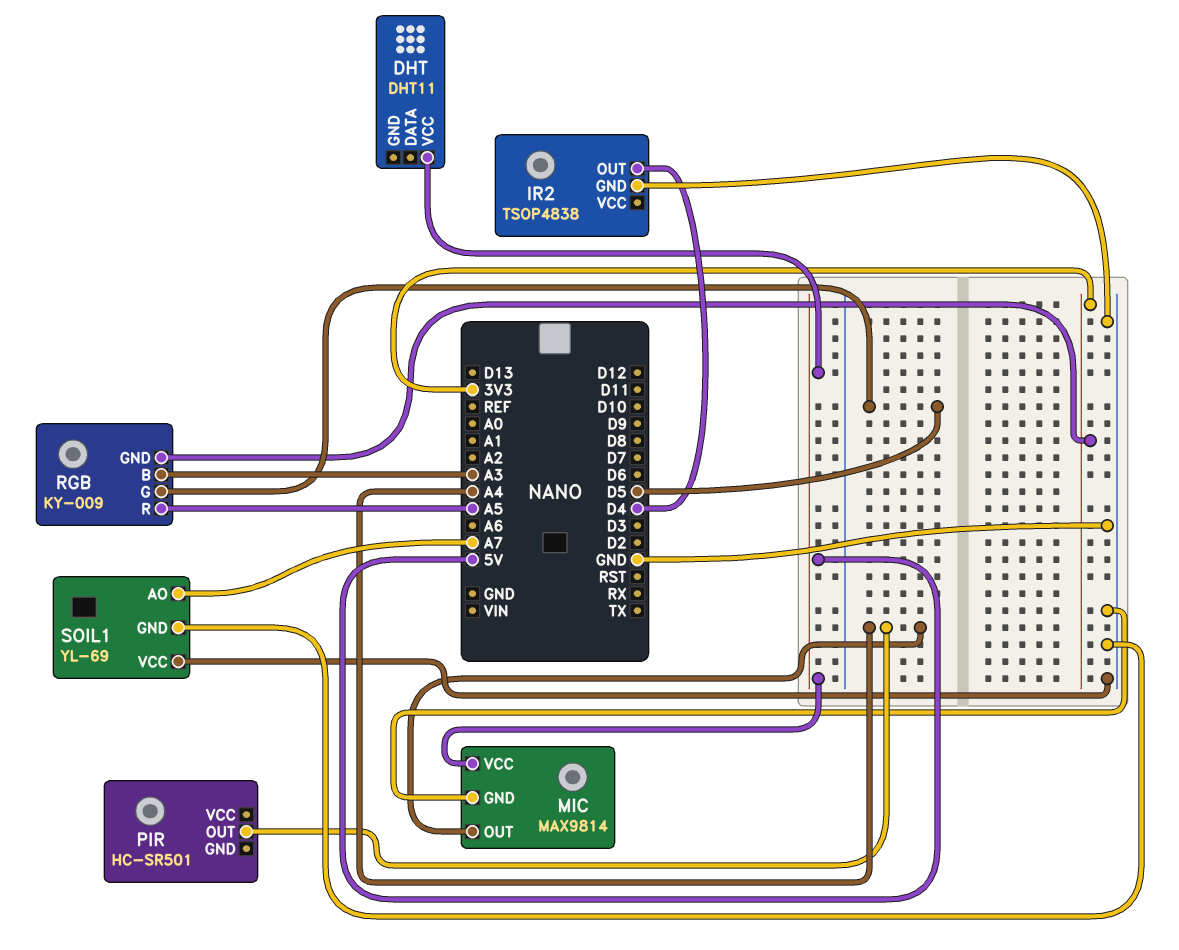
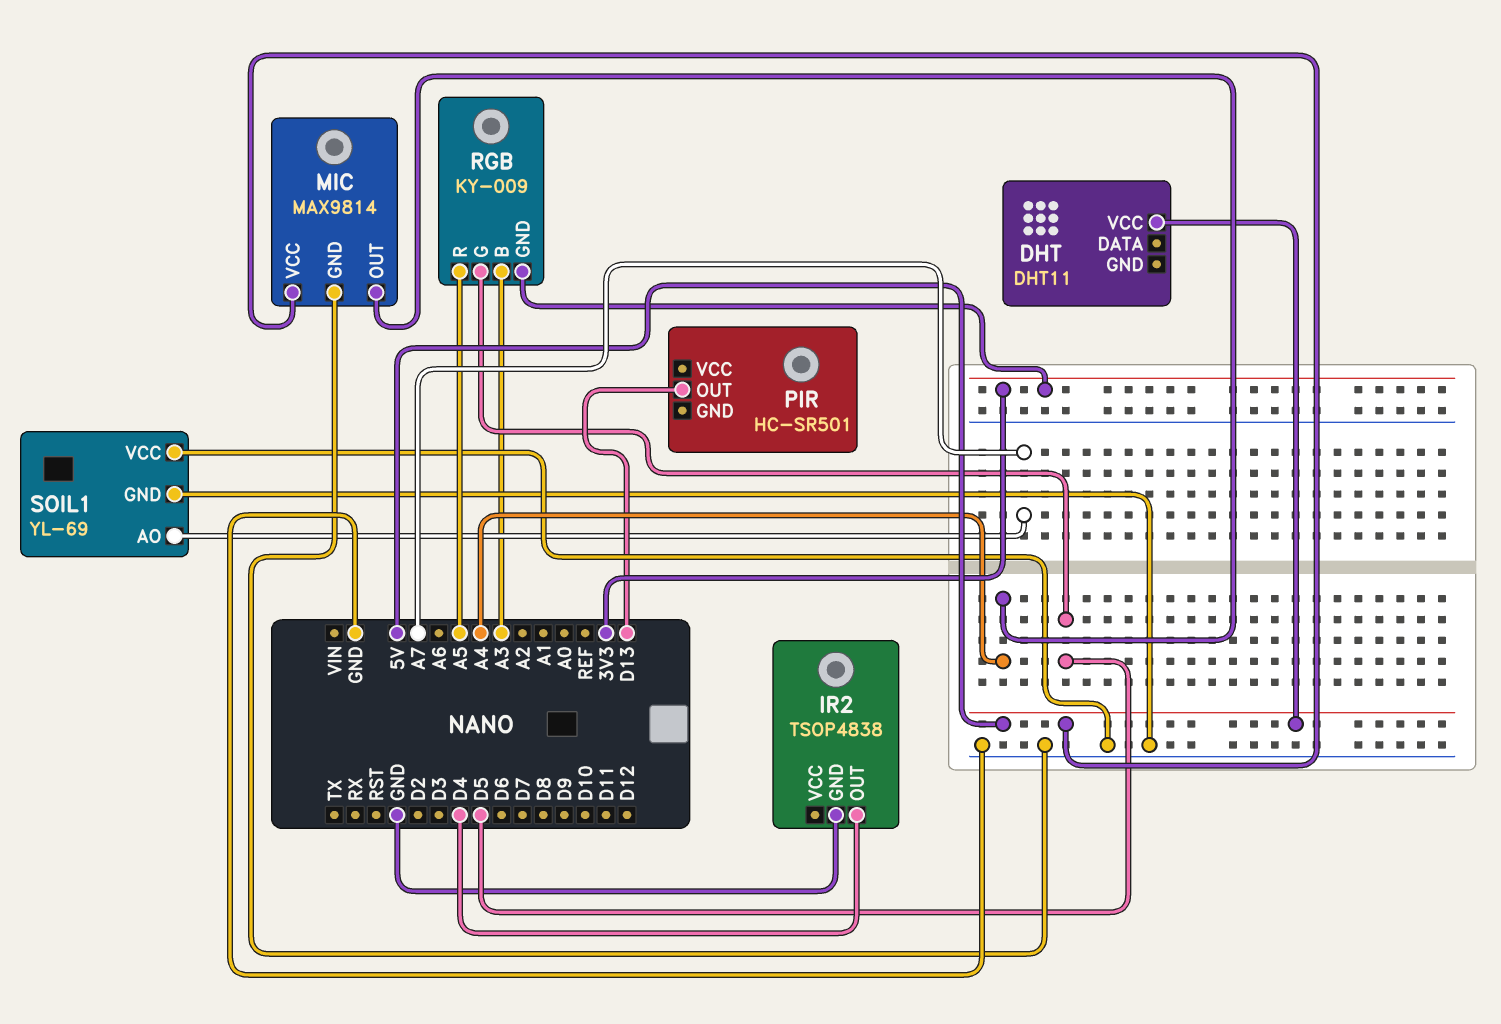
PIR pin OUT: A4 -> D13

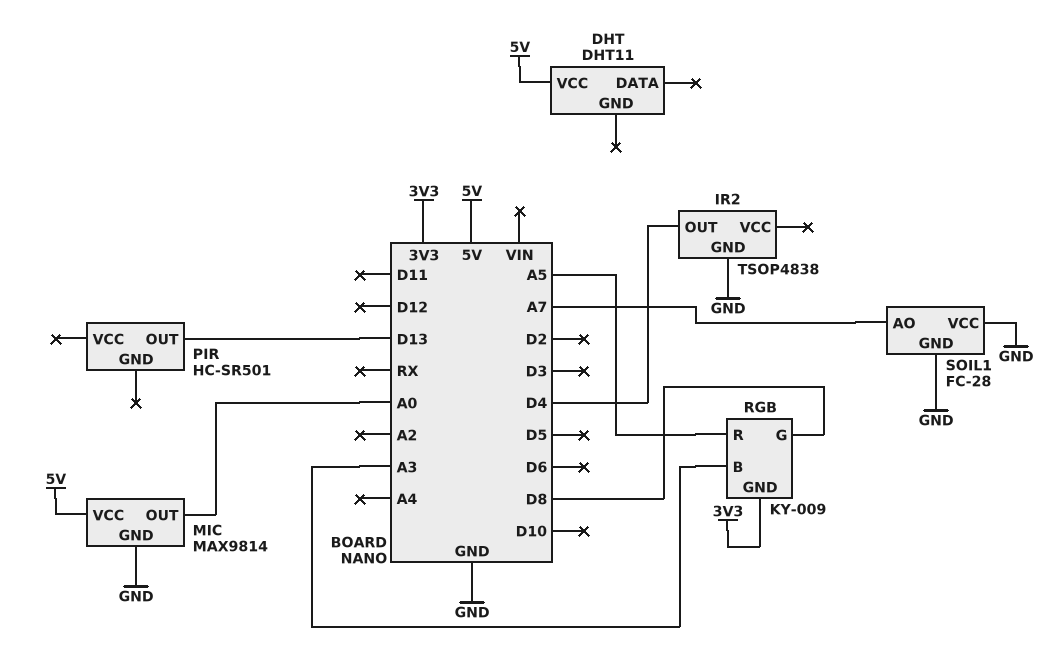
MIC pin OUT: A4 -> A0
RGB pin G: D5 -> D8
SOIL1: YL-69 -> FC-28

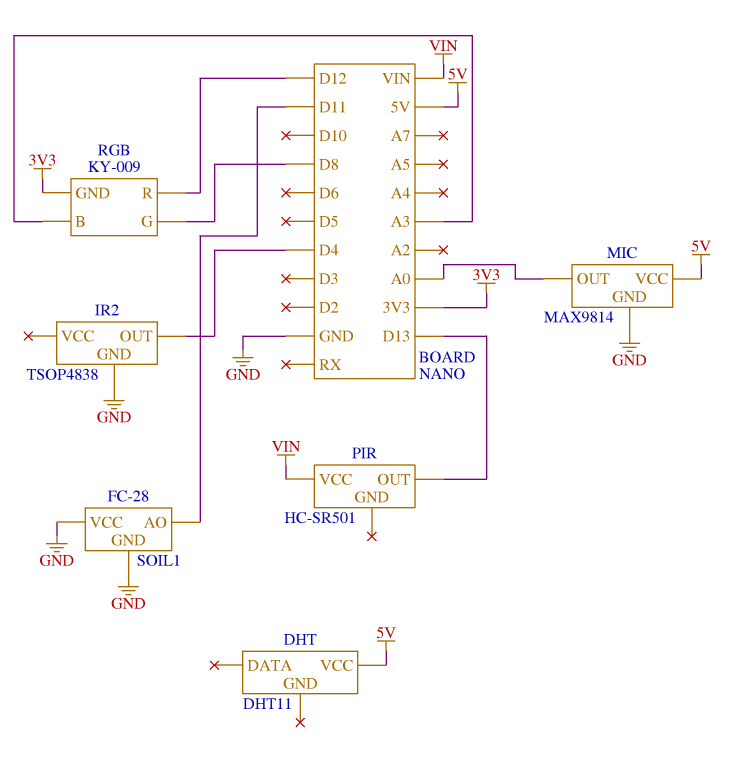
PIR pin VCC: none -> VIN
RGB pin R: A5 -> D12
SOIL1 pin AO: A7 -> D11

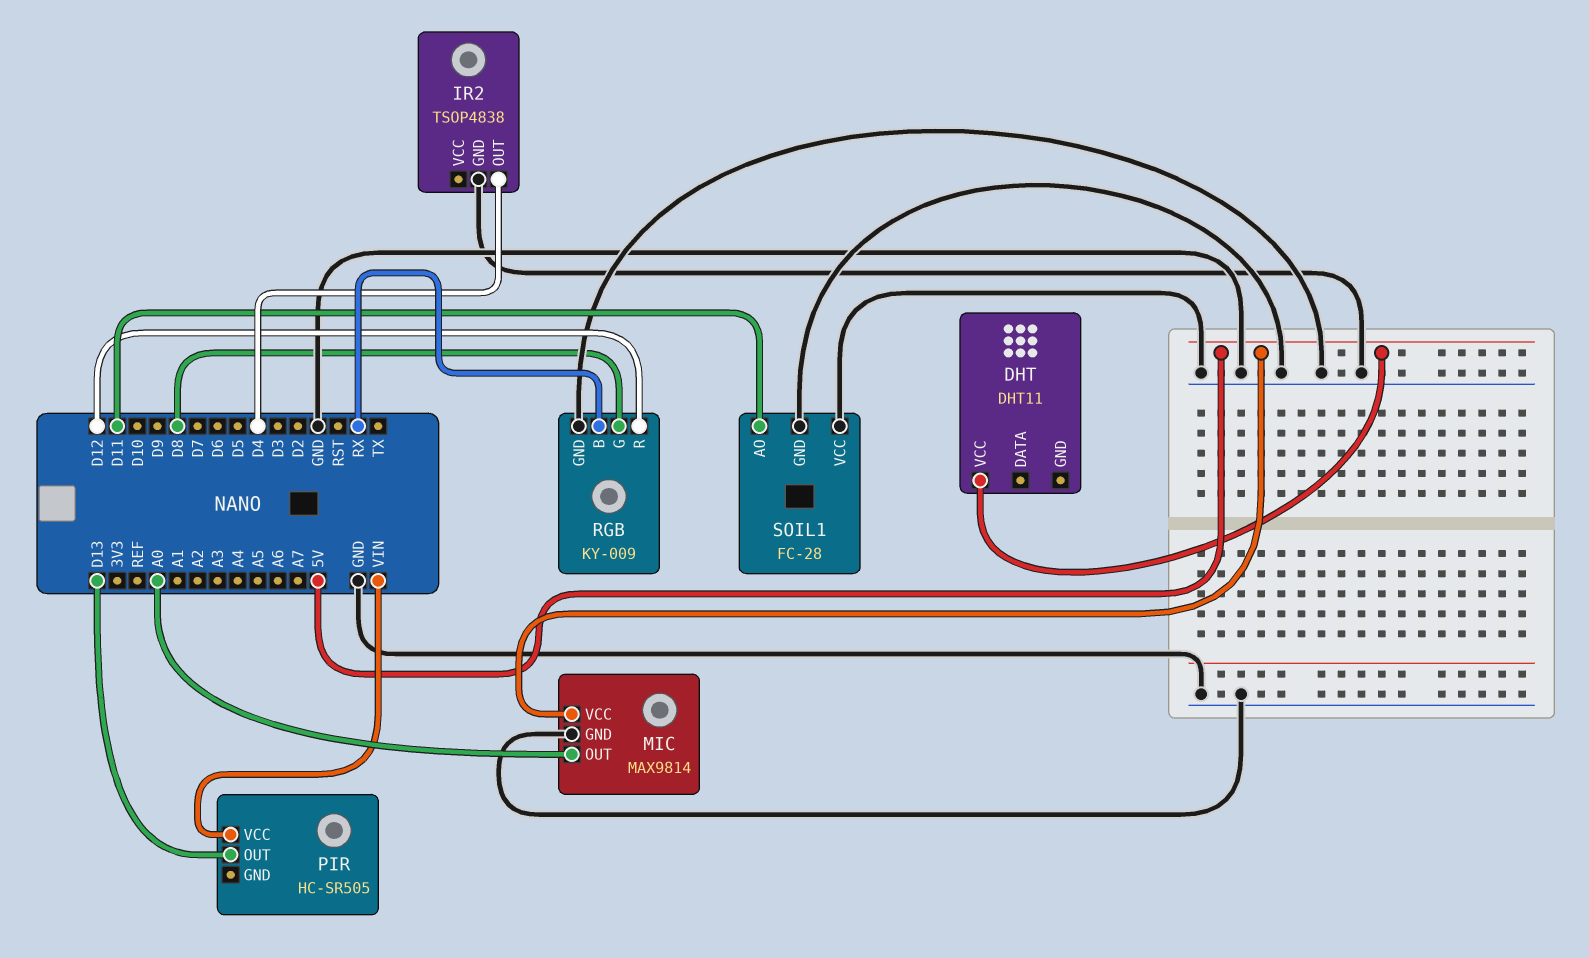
PIR: HC-SR501 -> HC-SR505
RGB pin B: A3 -> RX
RGB pin GND: 3V3 -> GND

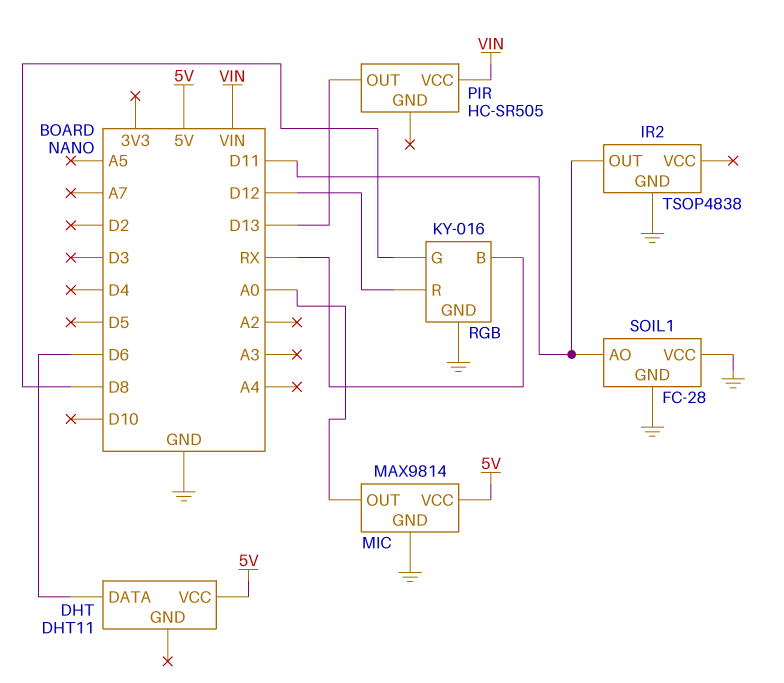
DHT pin DATA: none -> D6
IR2 pin OUT: D4 -> D11
RGB: KY-009 -> KY-016

